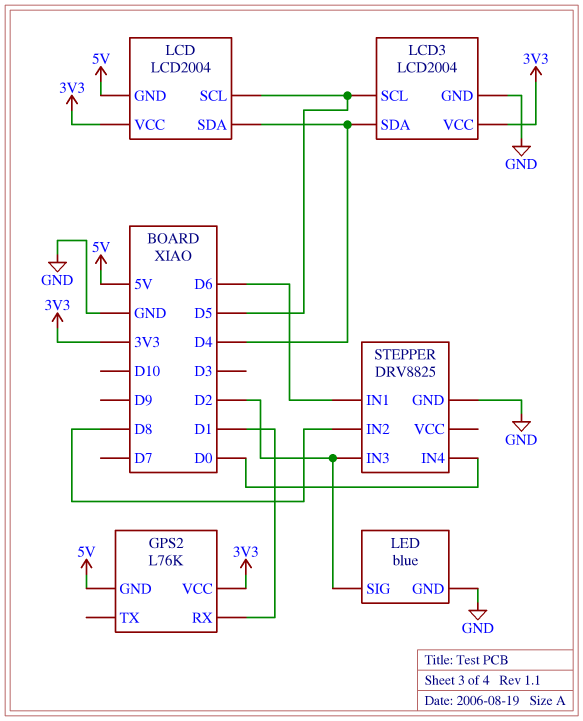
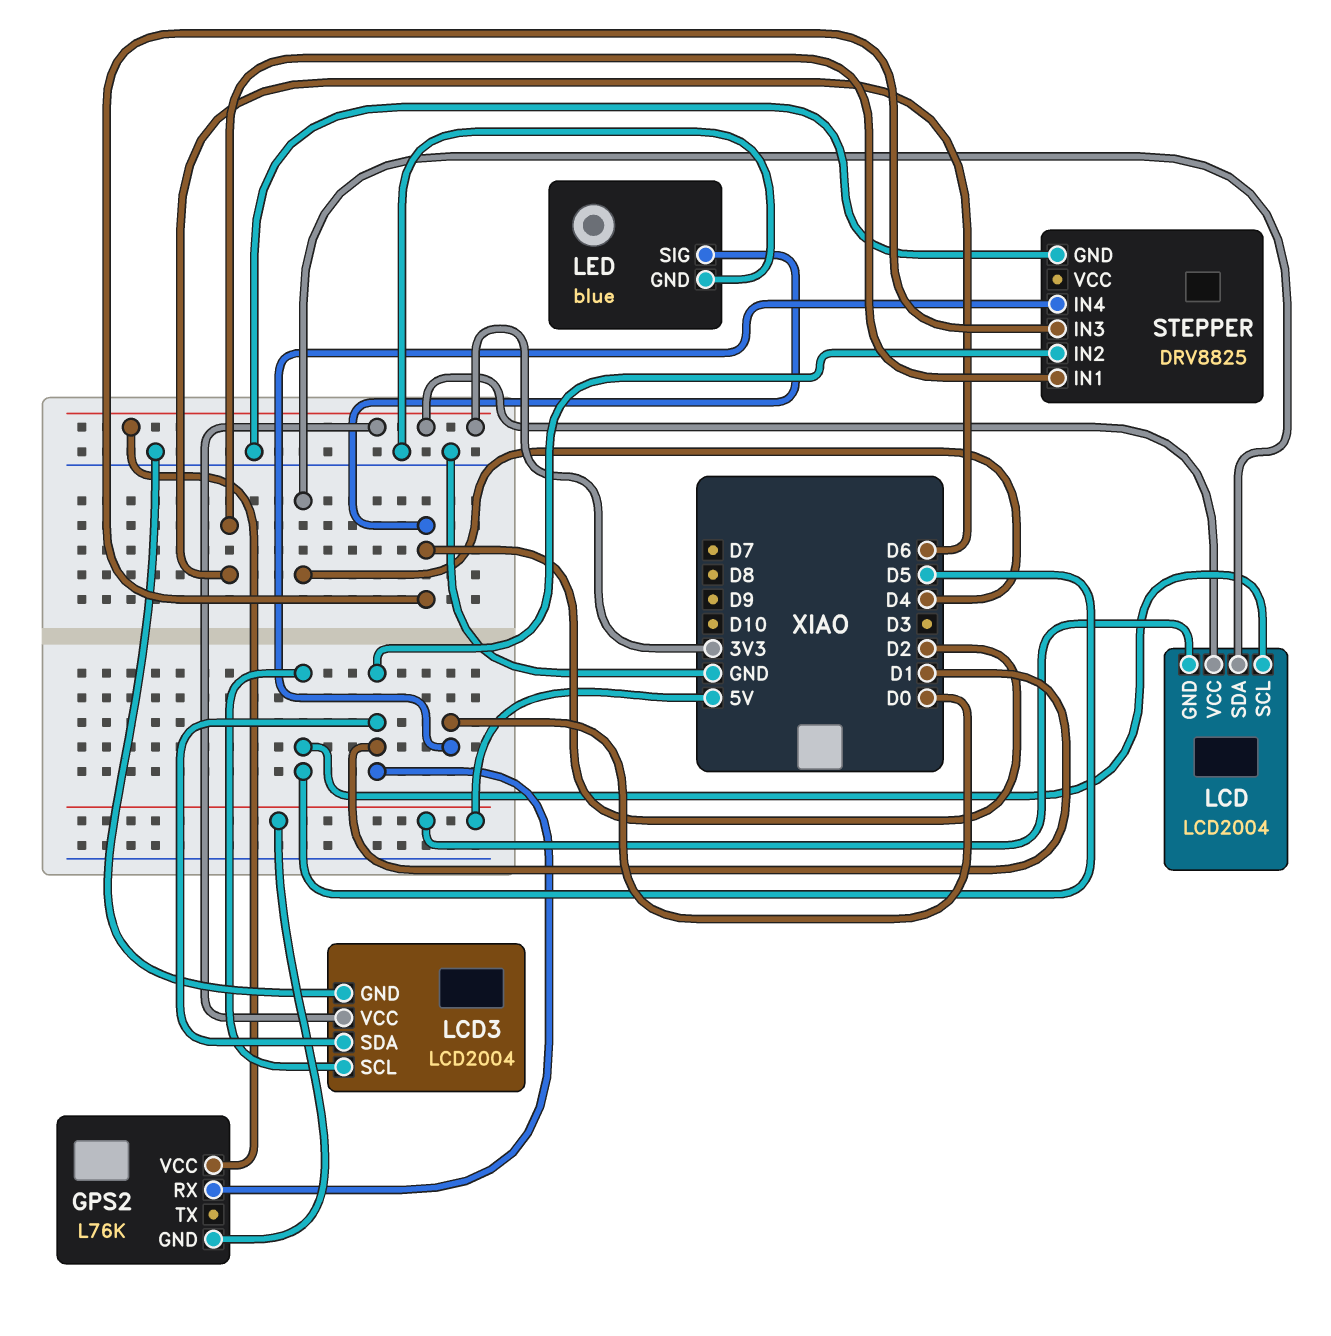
LCD3 pin SDA: D4 -> D1
STEPPER pin IN2: D8 -> D1

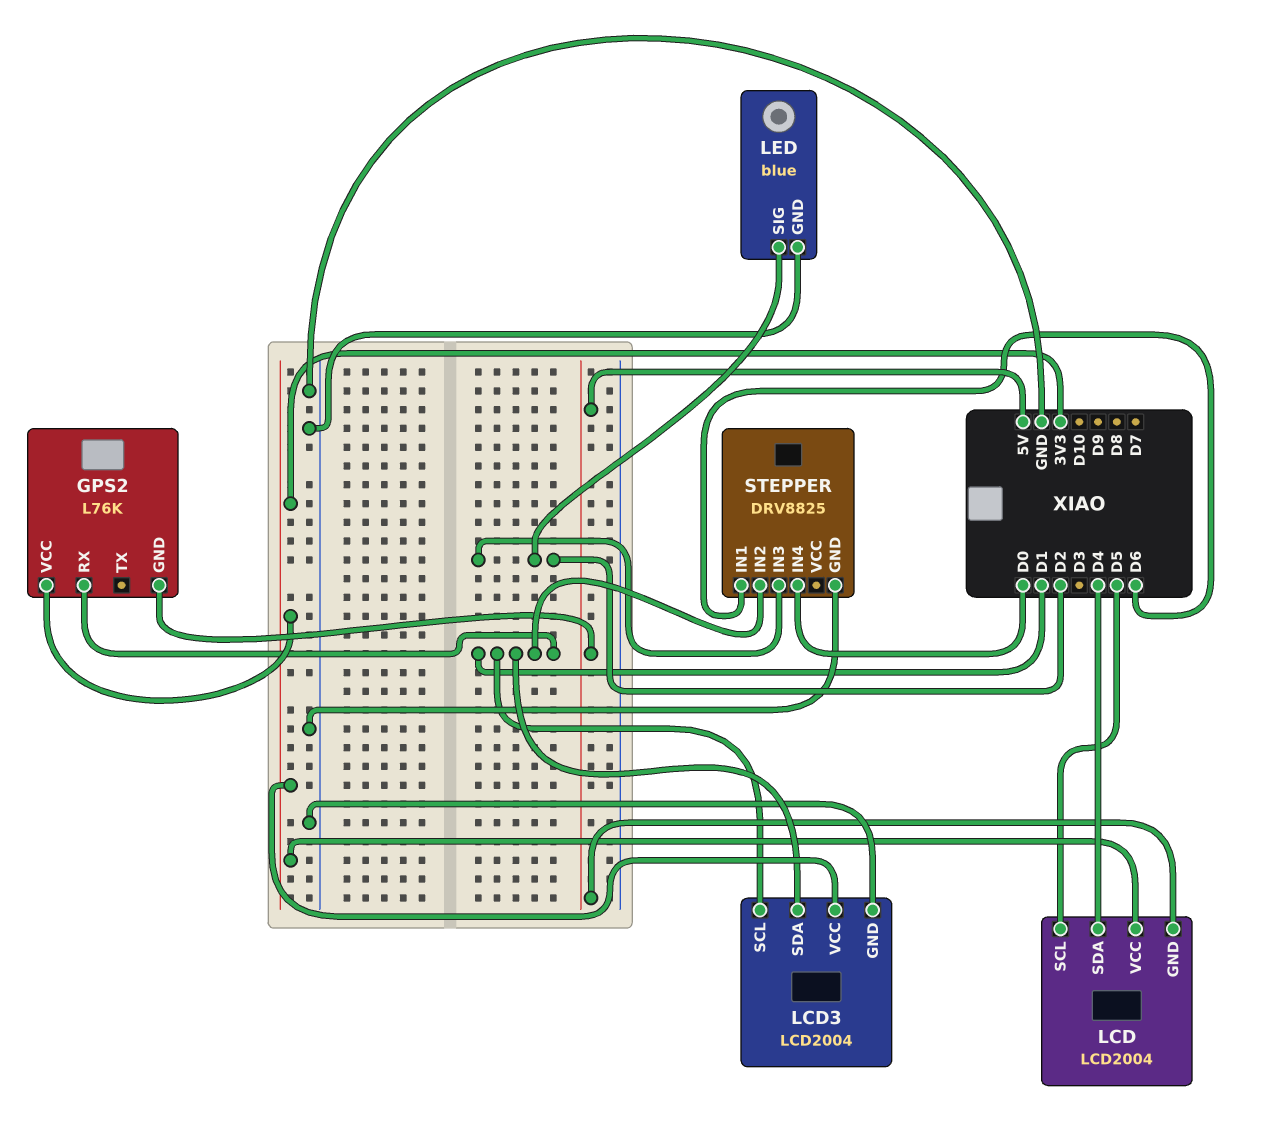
LCD3 pin SCL: D5 -> D1

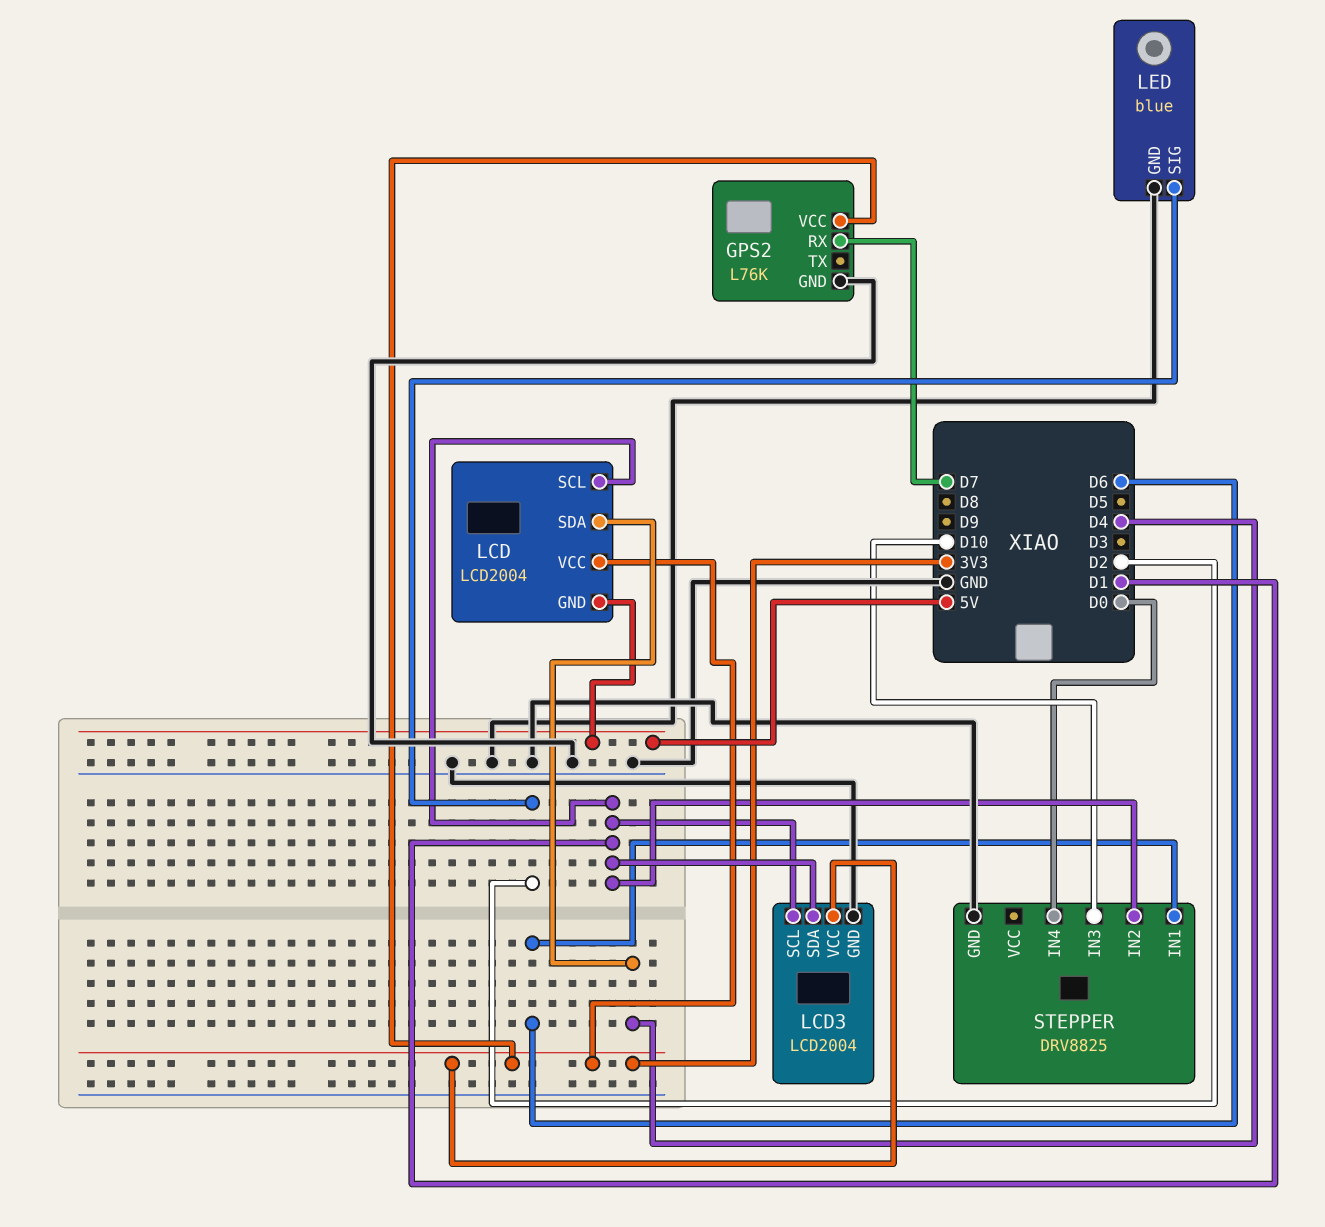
GPS2 pin GND: 5V -> GND
GPS2 pin RX: D1 -> D7
LCD pin SCL: D5 -> D1
STEPPER pin IN3: D2 -> D10

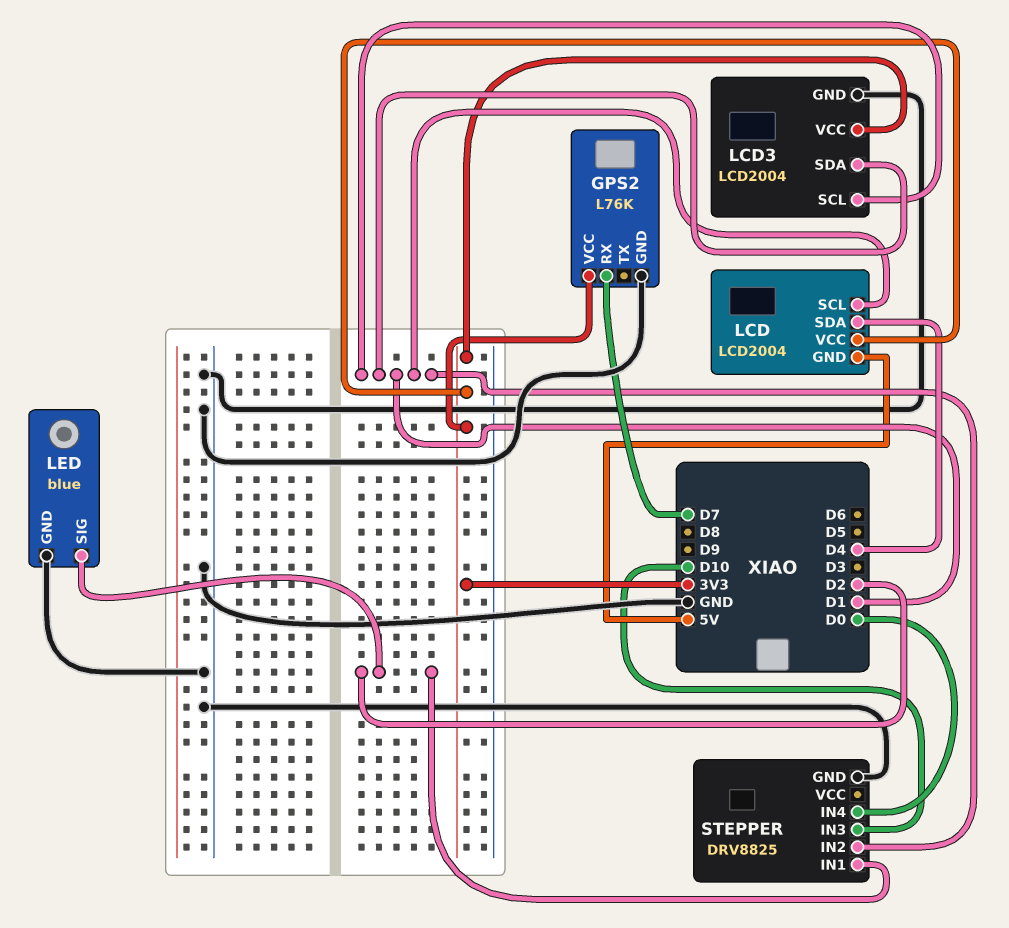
STEPPER pin IN1: D6 -> D2

